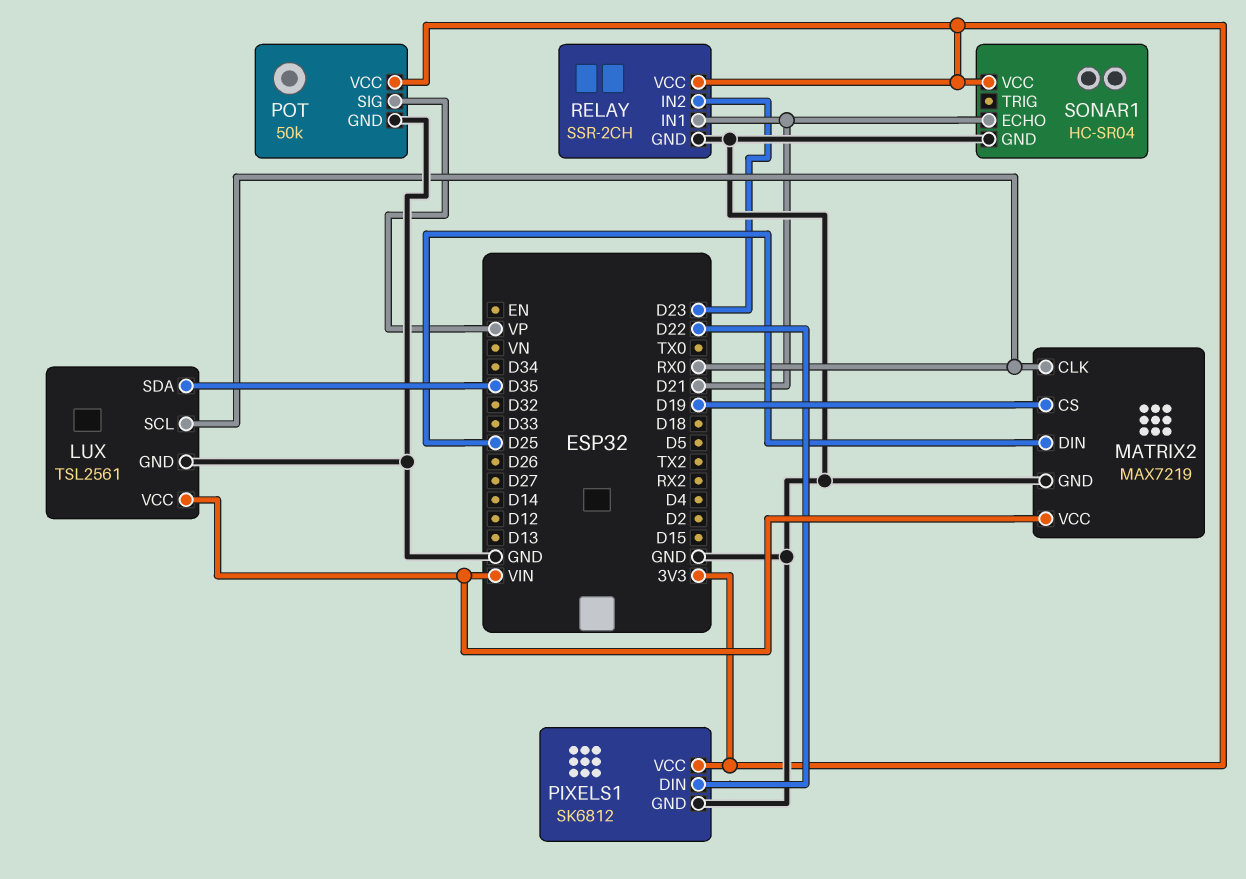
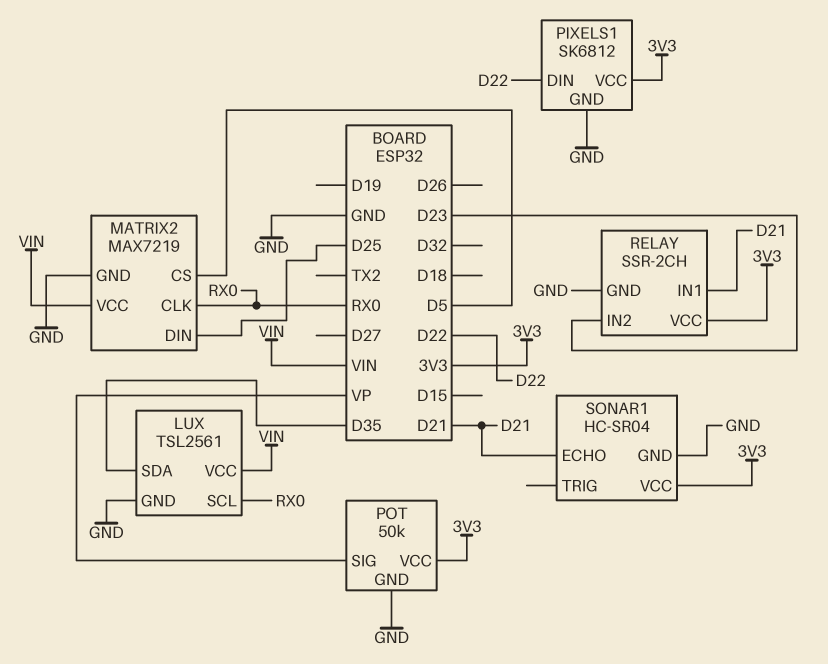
MATRIX2 pin CS: D19 -> D5

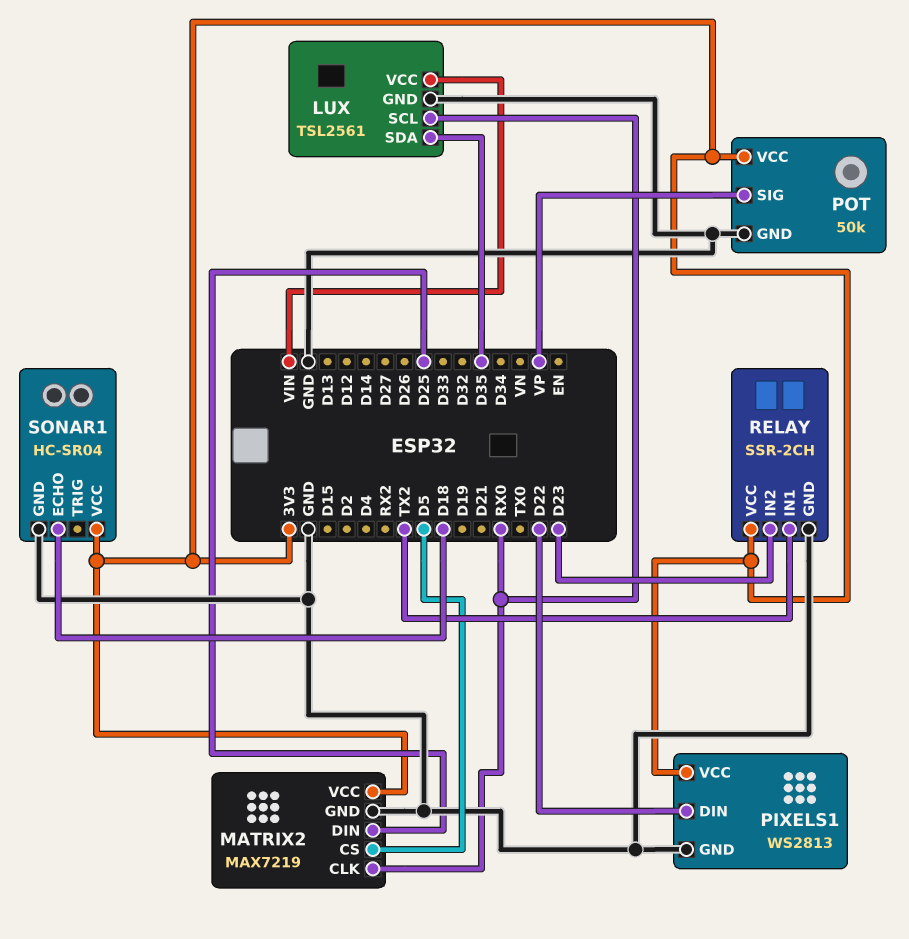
MATRIX2 pin VCC: VIN -> 3V3
PIXELS1: SK6812 -> WS2813
RELAY pin IN1: D21 -> TX2
SONAR1 pin ECHO: D21 -> D18

